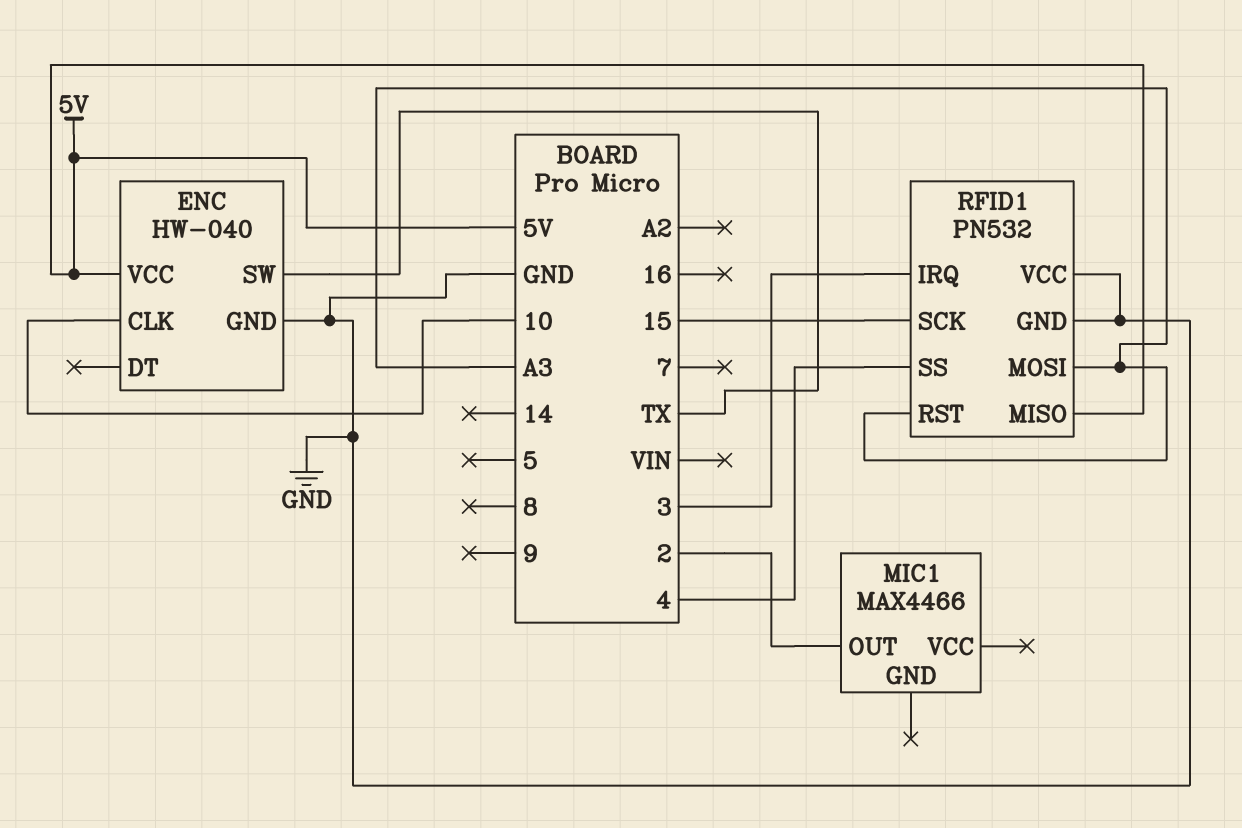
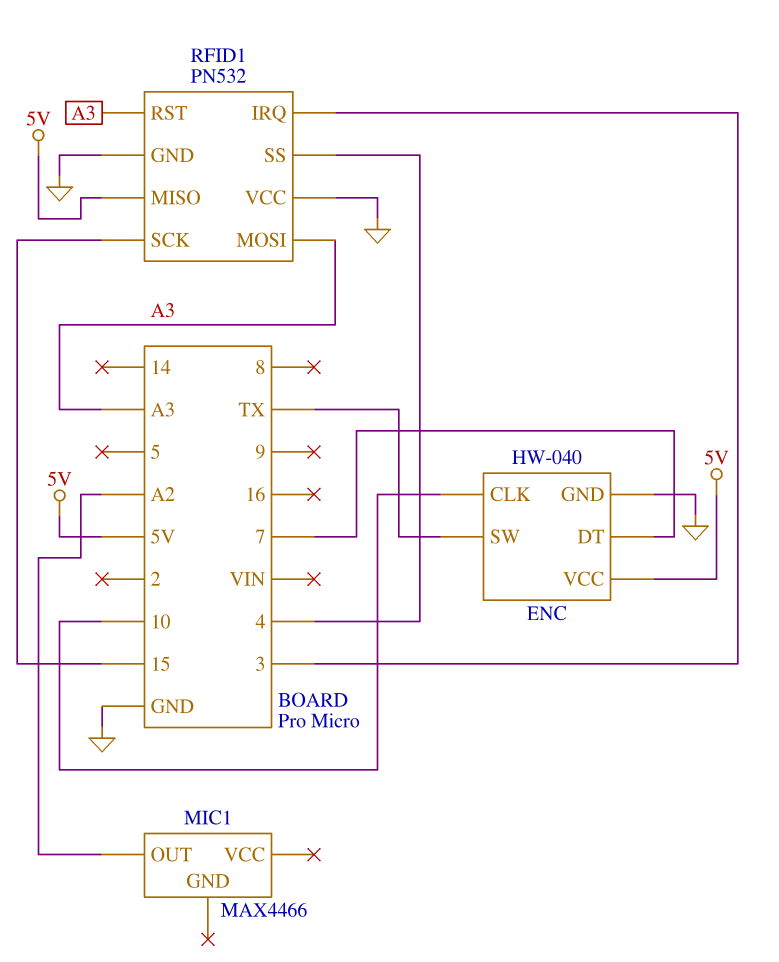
ENC pin DT: none -> 7
MIC1 pin OUT: 2 -> A2

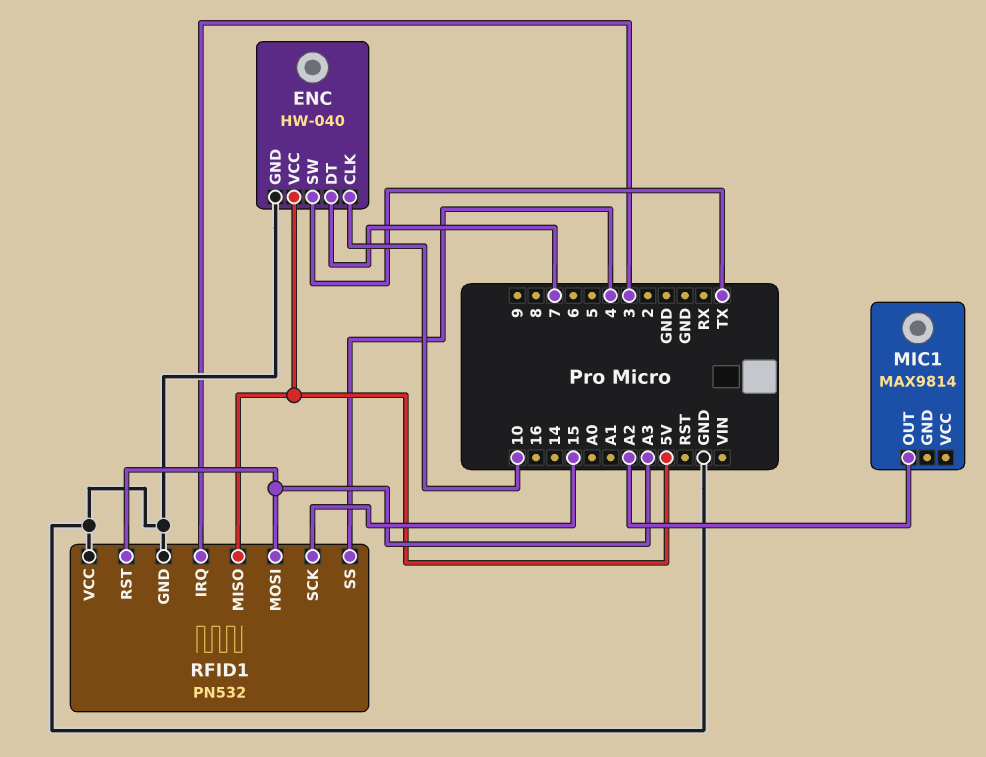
MIC1: MAX4466 -> MAX9814

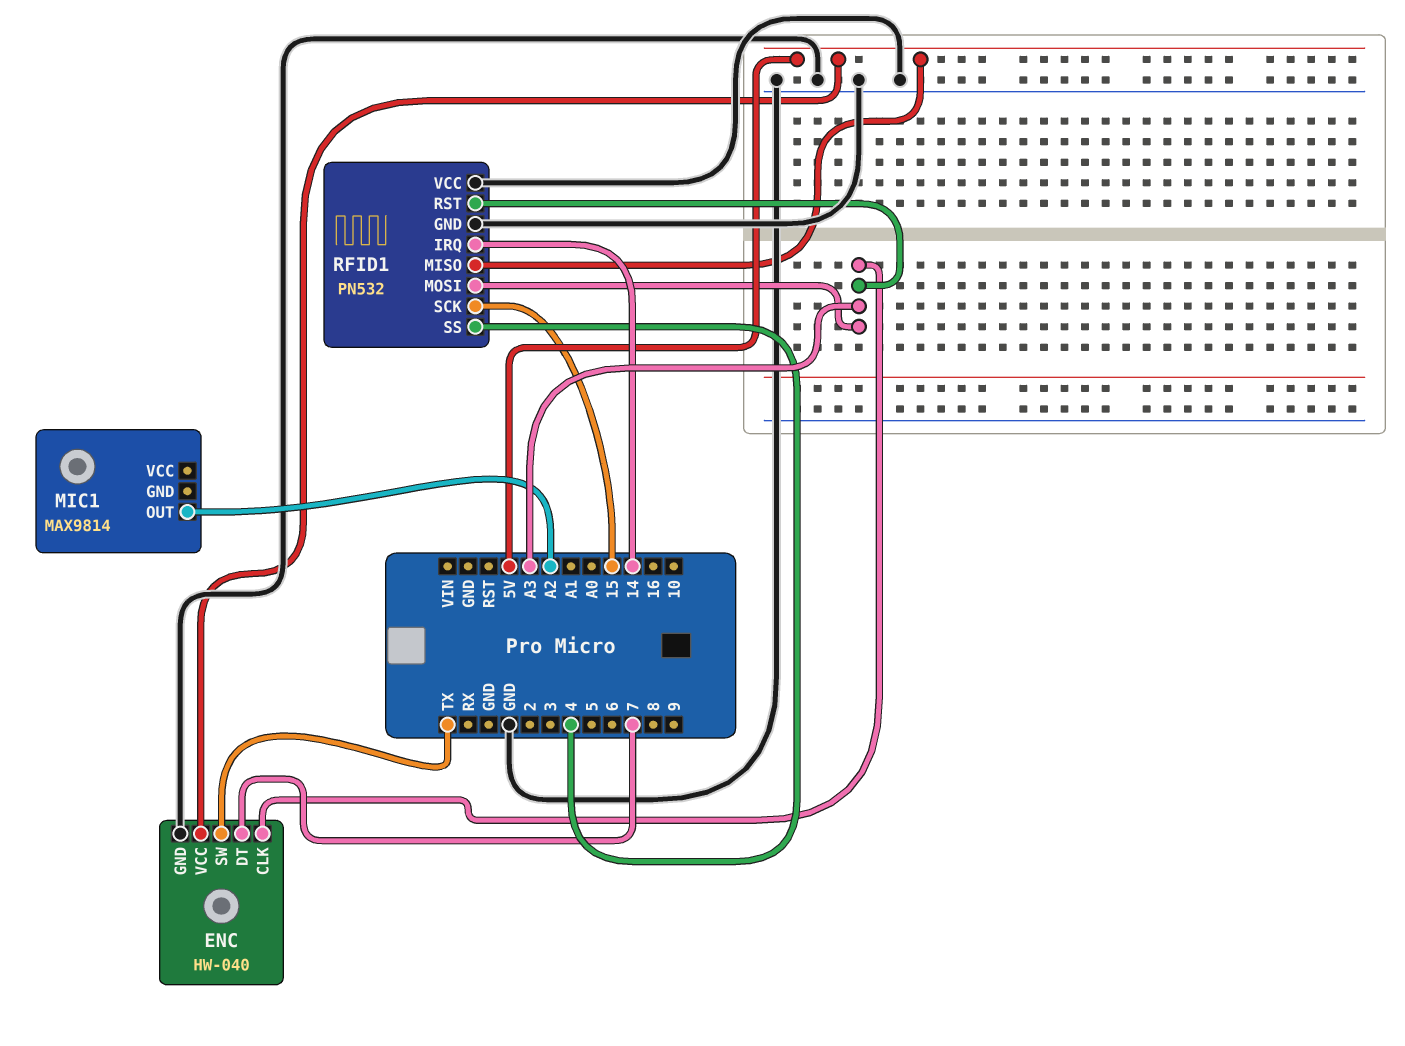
ENC pin CLK: 10 -> A3
RFID1 pin IRQ: 3 -> 14

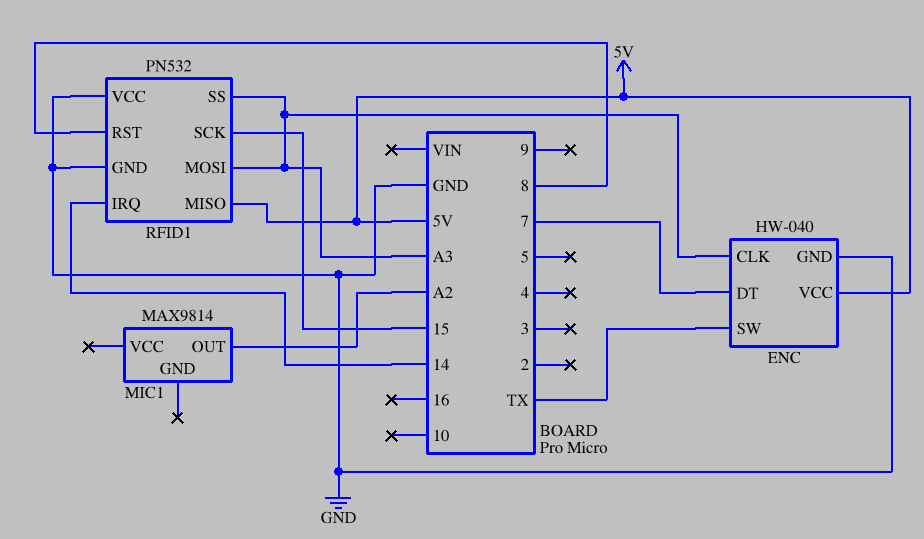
RFID1 pin RST: A3 -> 8
RFID1 pin SS: 4 -> A3

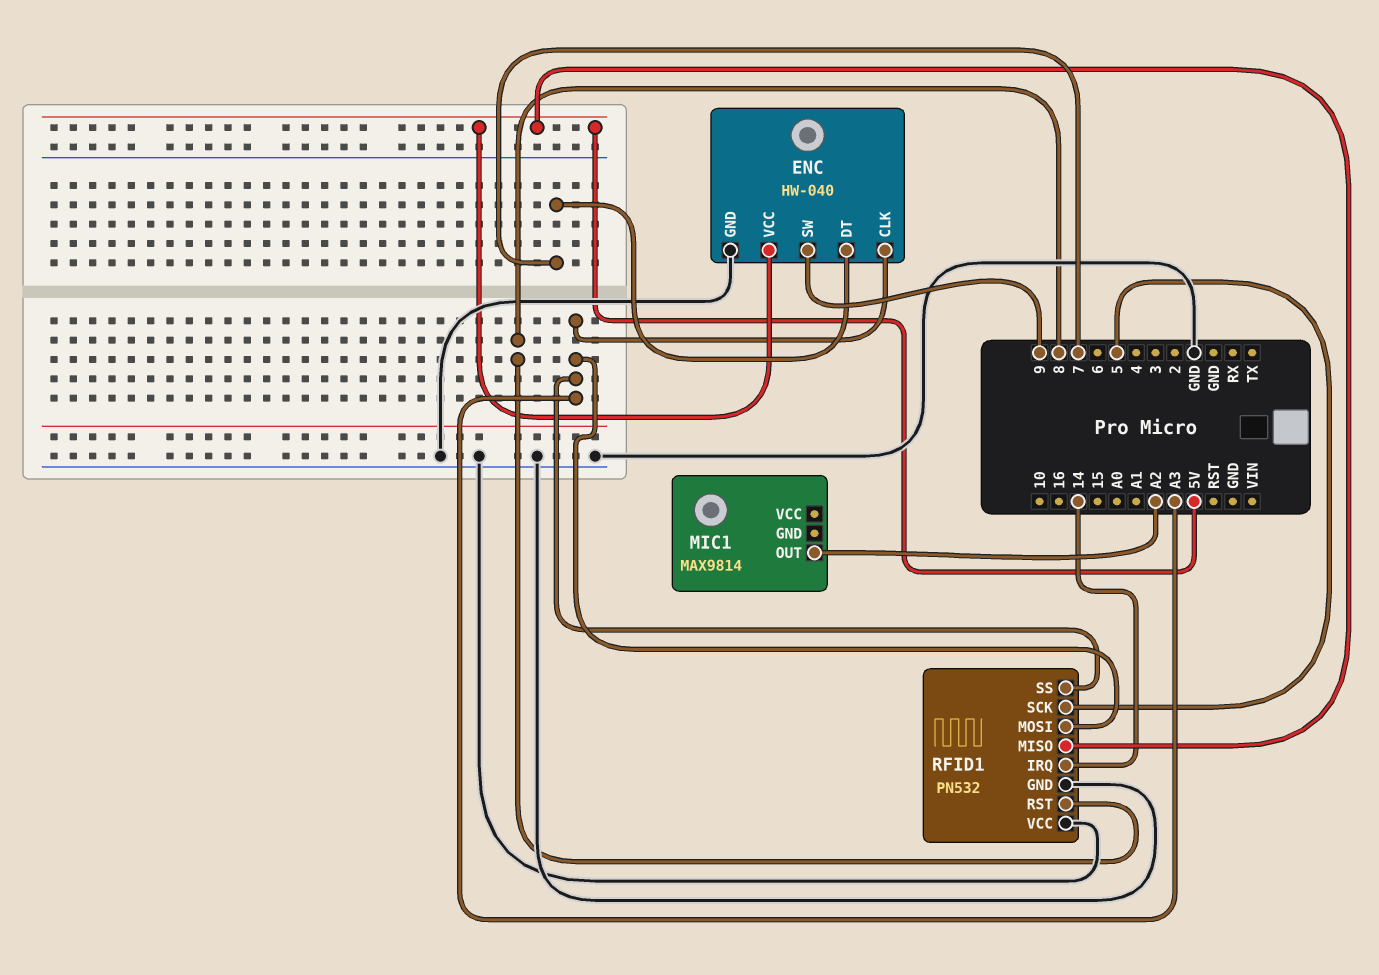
ENC pin SW: TX -> 9
RFID1 pin SCK: 15 -> 5

